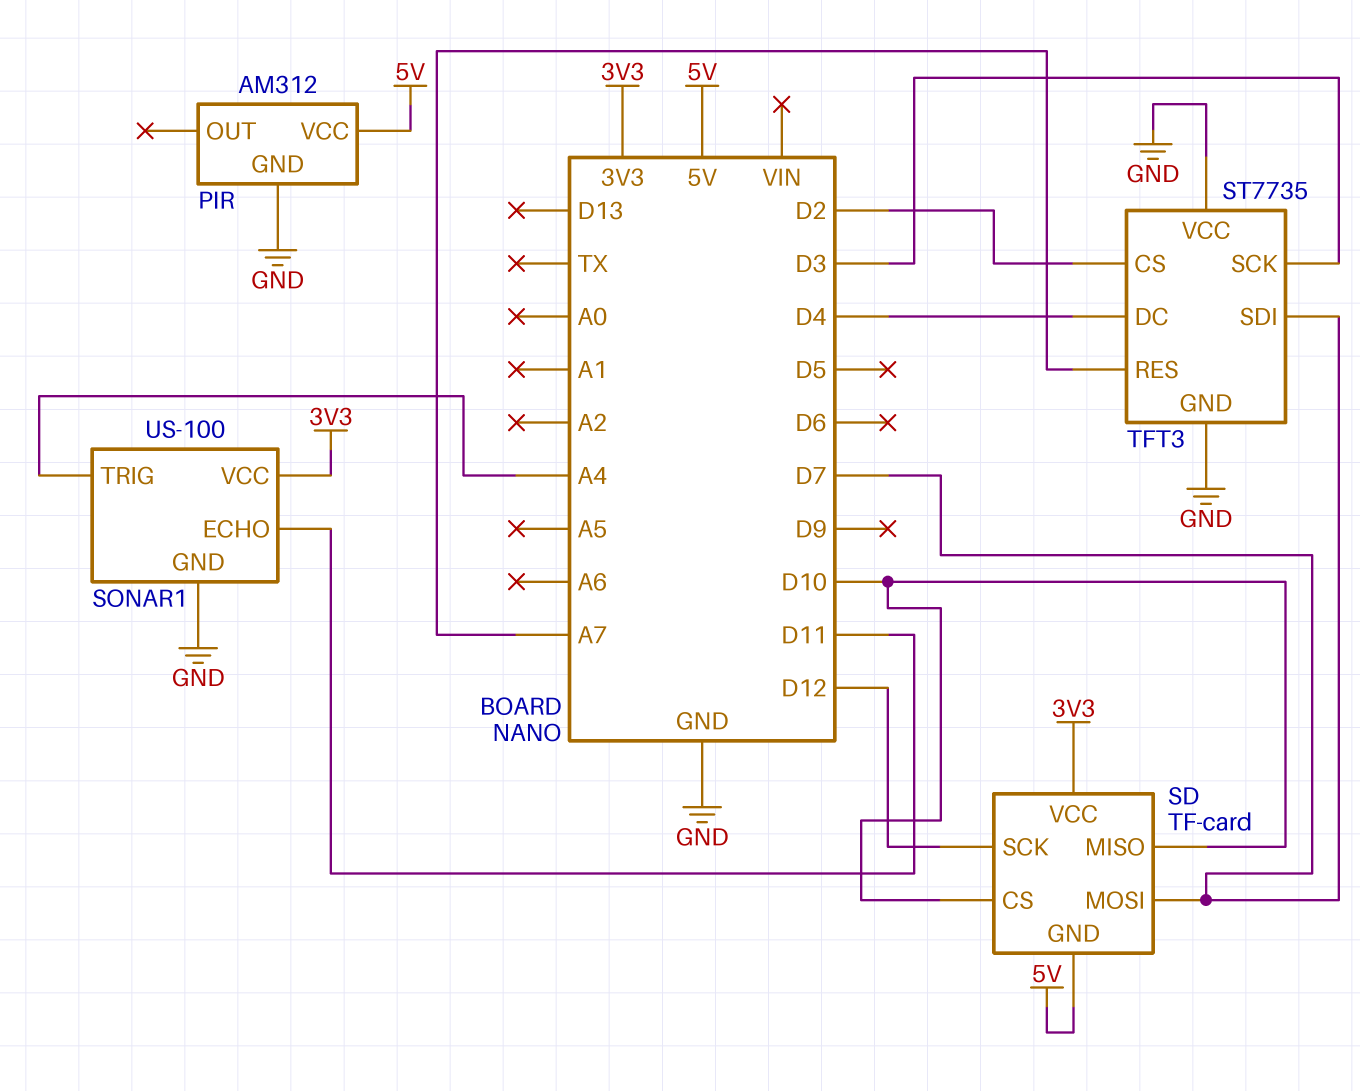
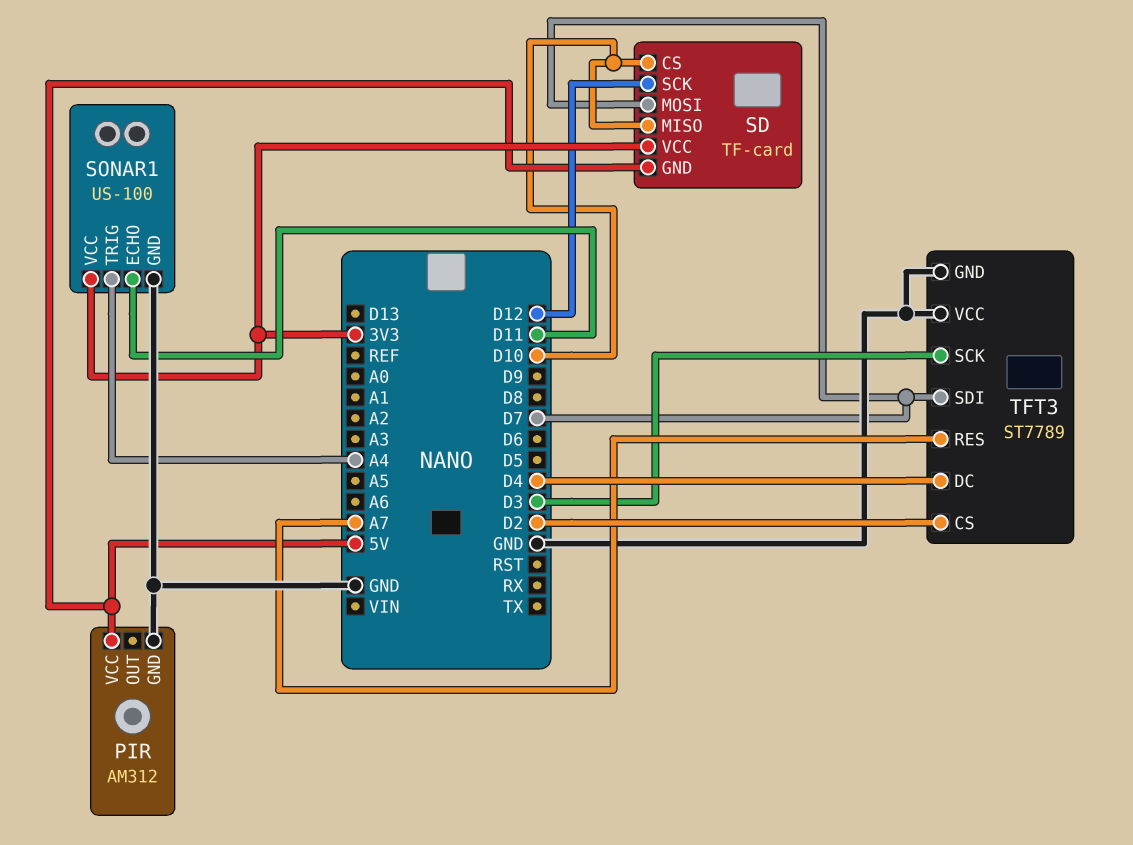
TFT3: ST7735 -> ST7789

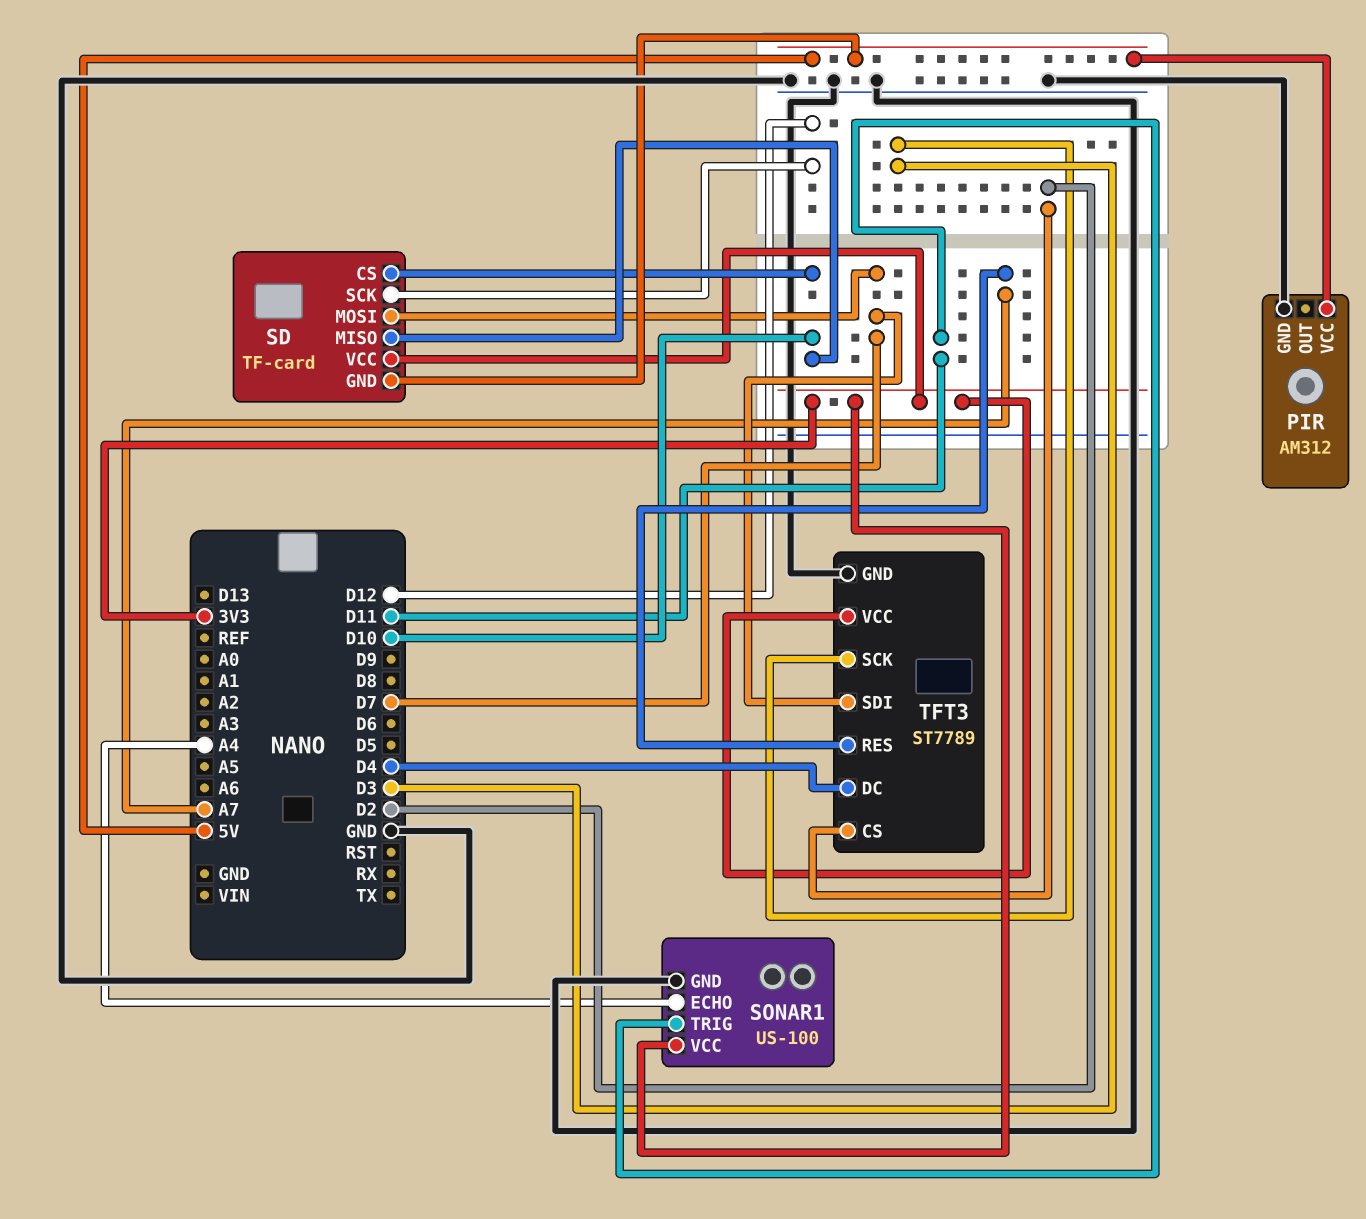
SONAR1 pin ECHO: D11 -> A4
SONAR1 pin TRIG: A4 -> D11
TFT3 pin VCC: GND -> 3V3

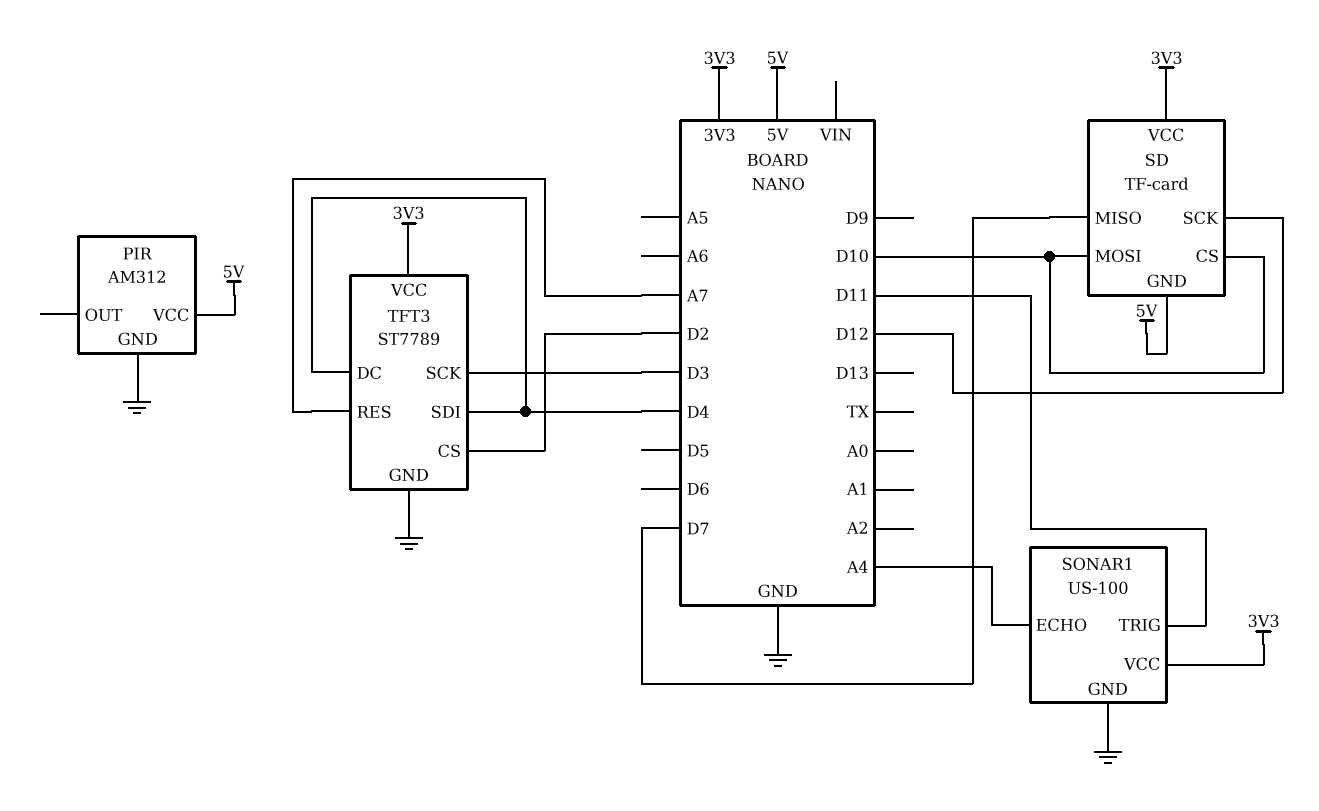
SD pin MISO: D10 -> D7
SD pin MOSI: D7 -> D10
TFT3 pin SDI: D7 -> D4

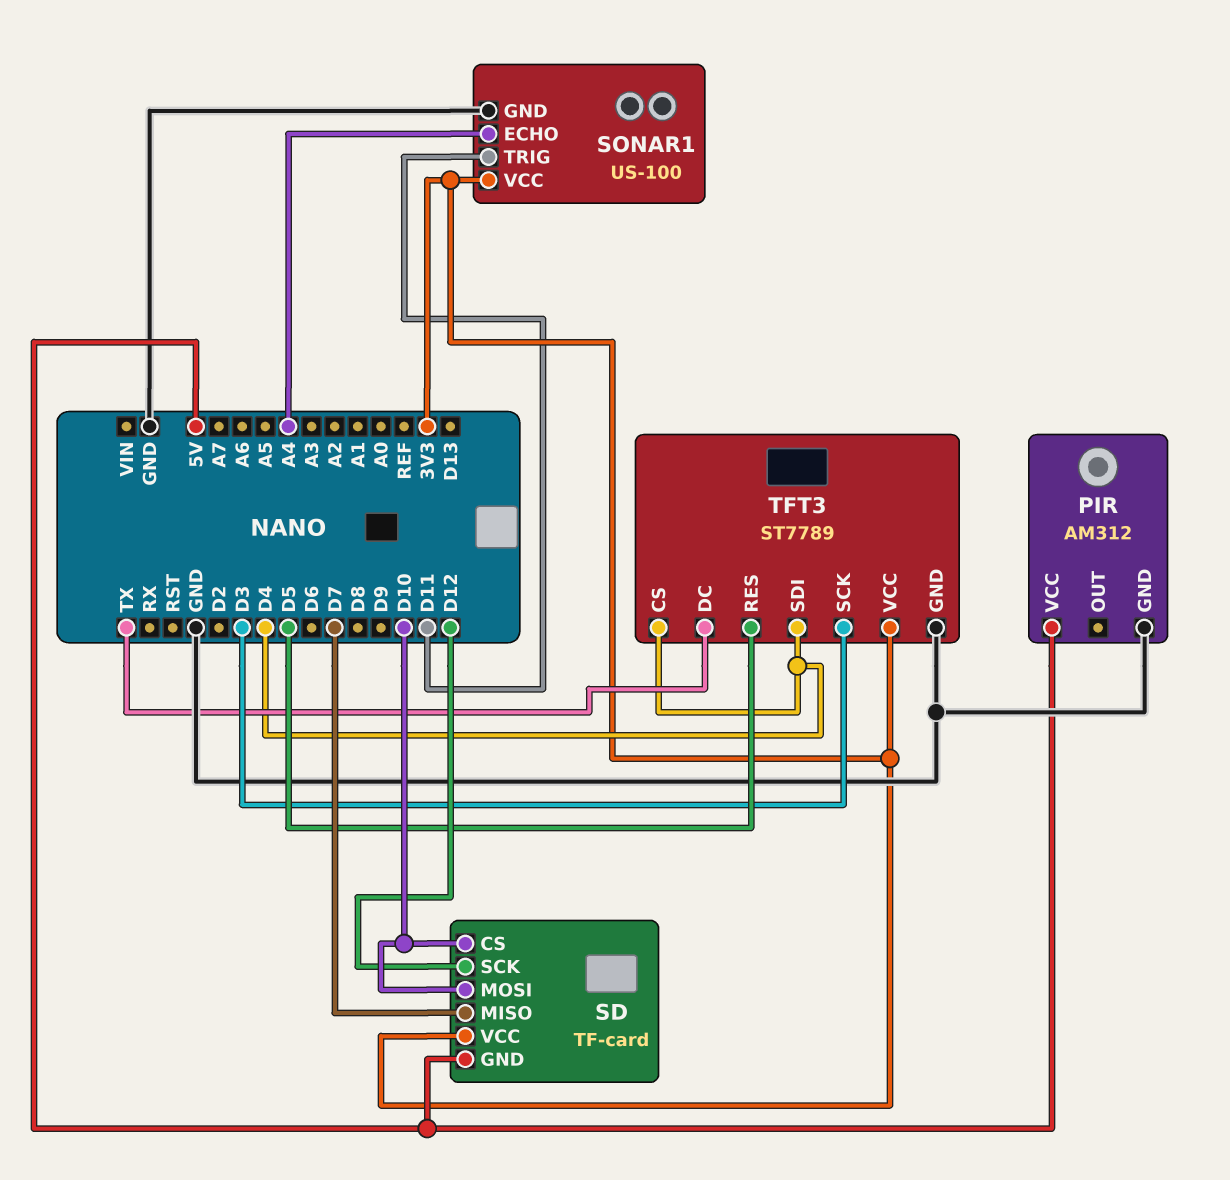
TFT3 pin CS: D2 -> D4
TFT3 pin DC: D4 -> TX
TFT3 pin RES: A7 -> D5

